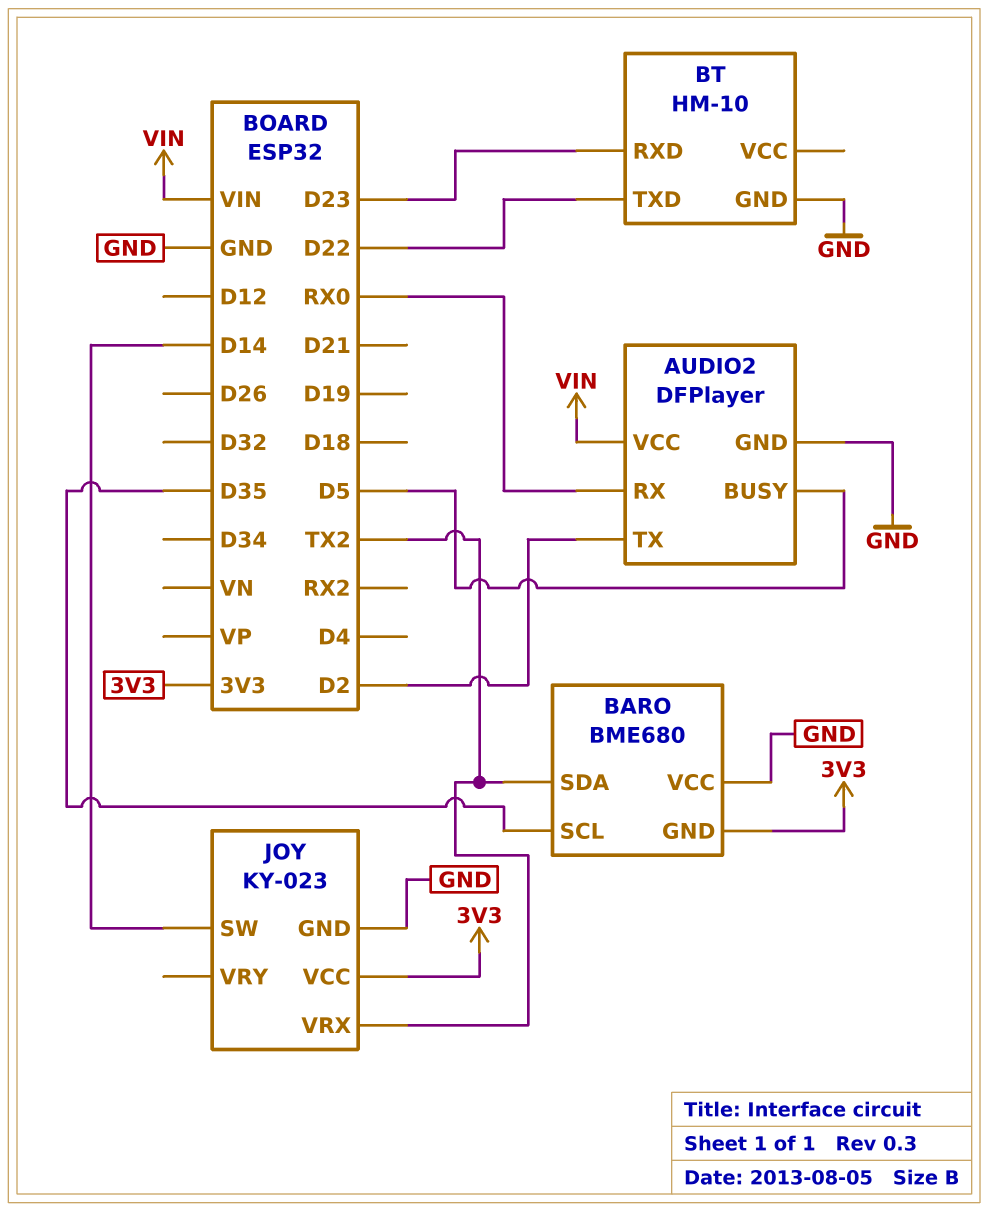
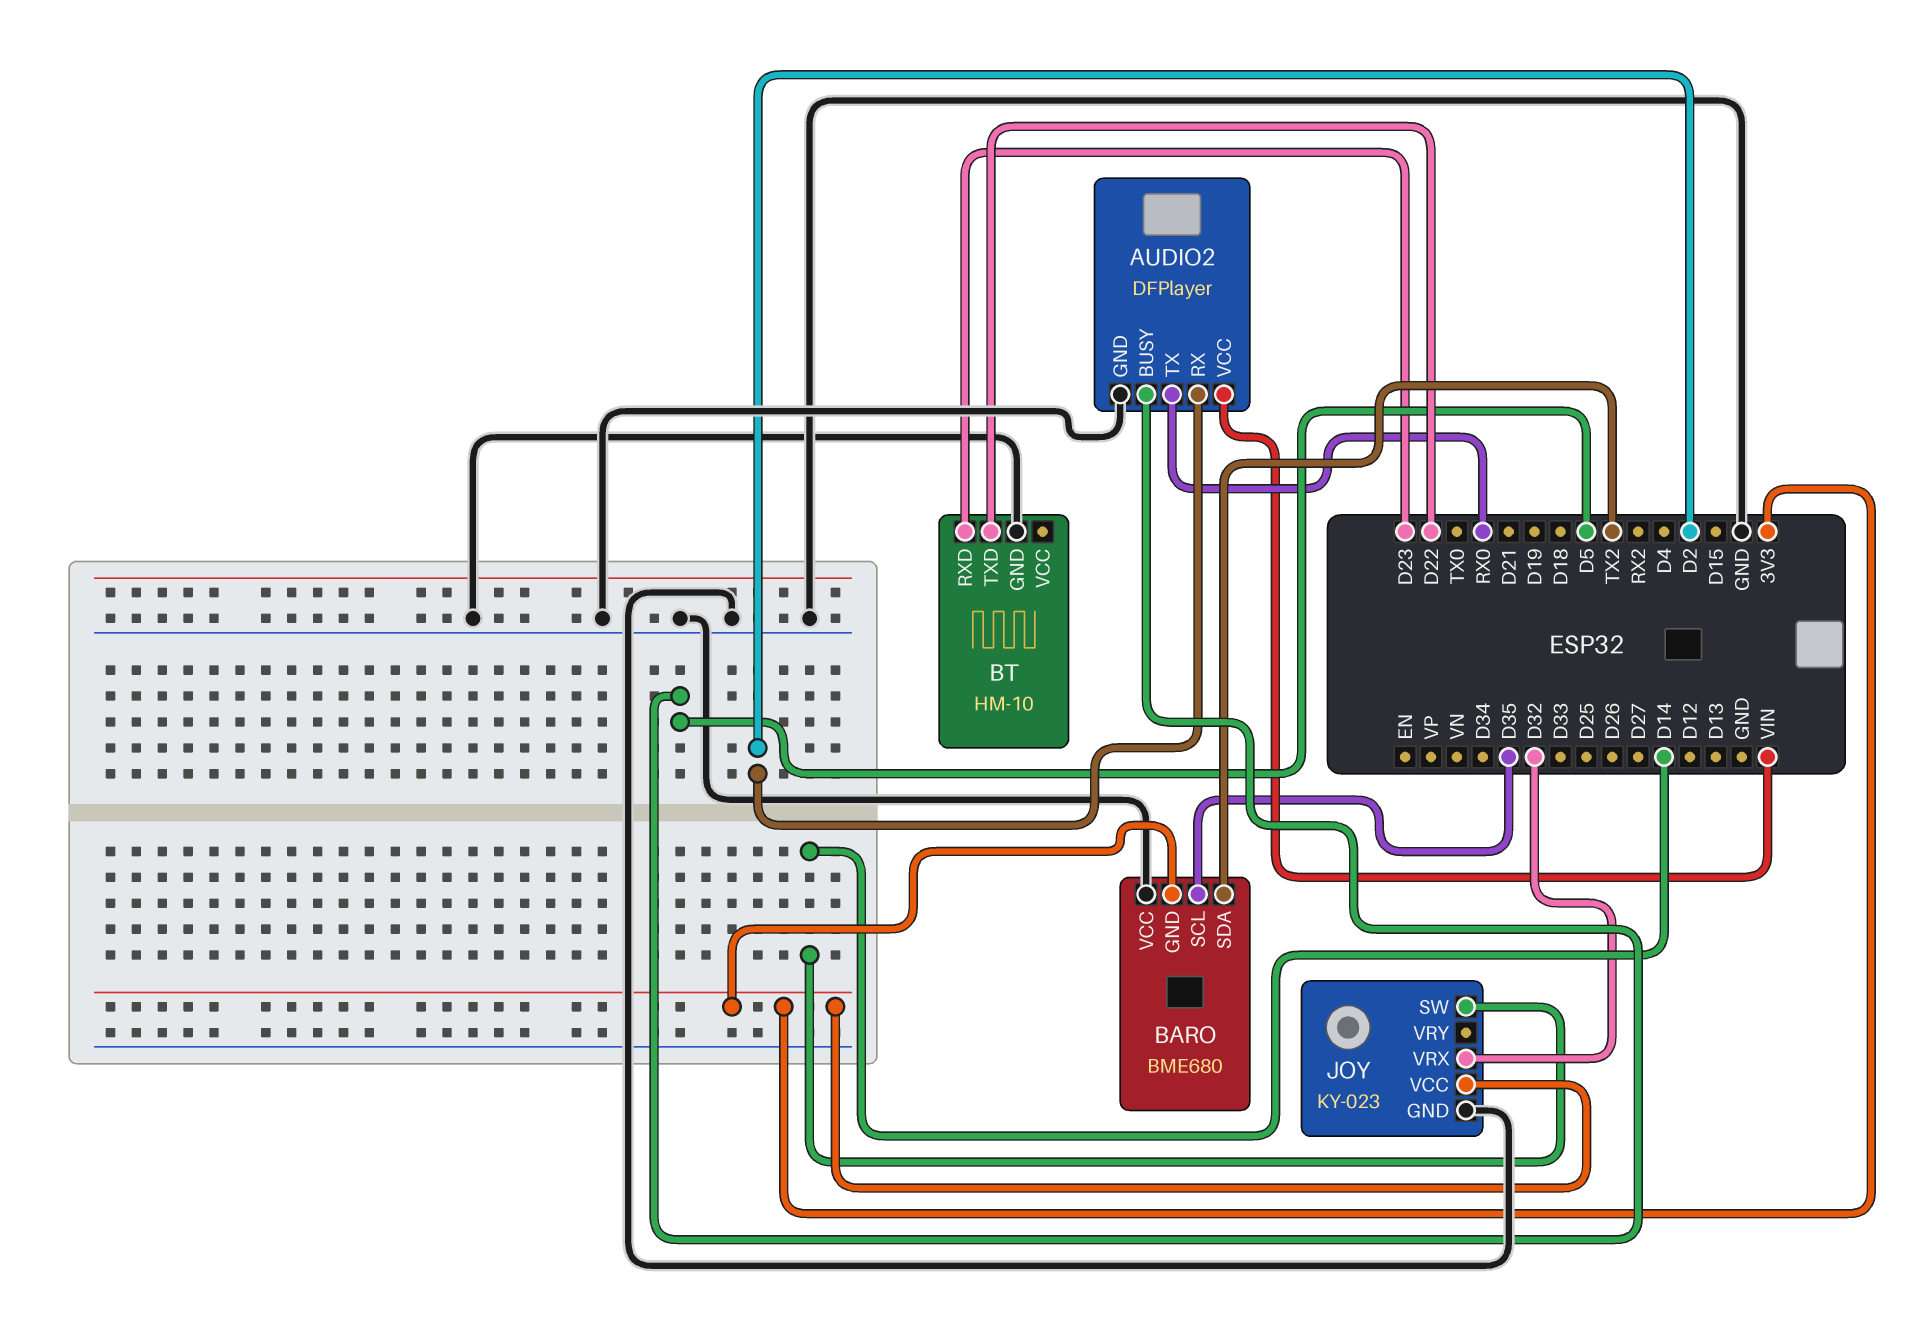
AUDIO2 pin RX: RX0 -> D2
AUDIO2 pin TX: D2 -> RX0
JOY pin VRX: TX2 -> D32

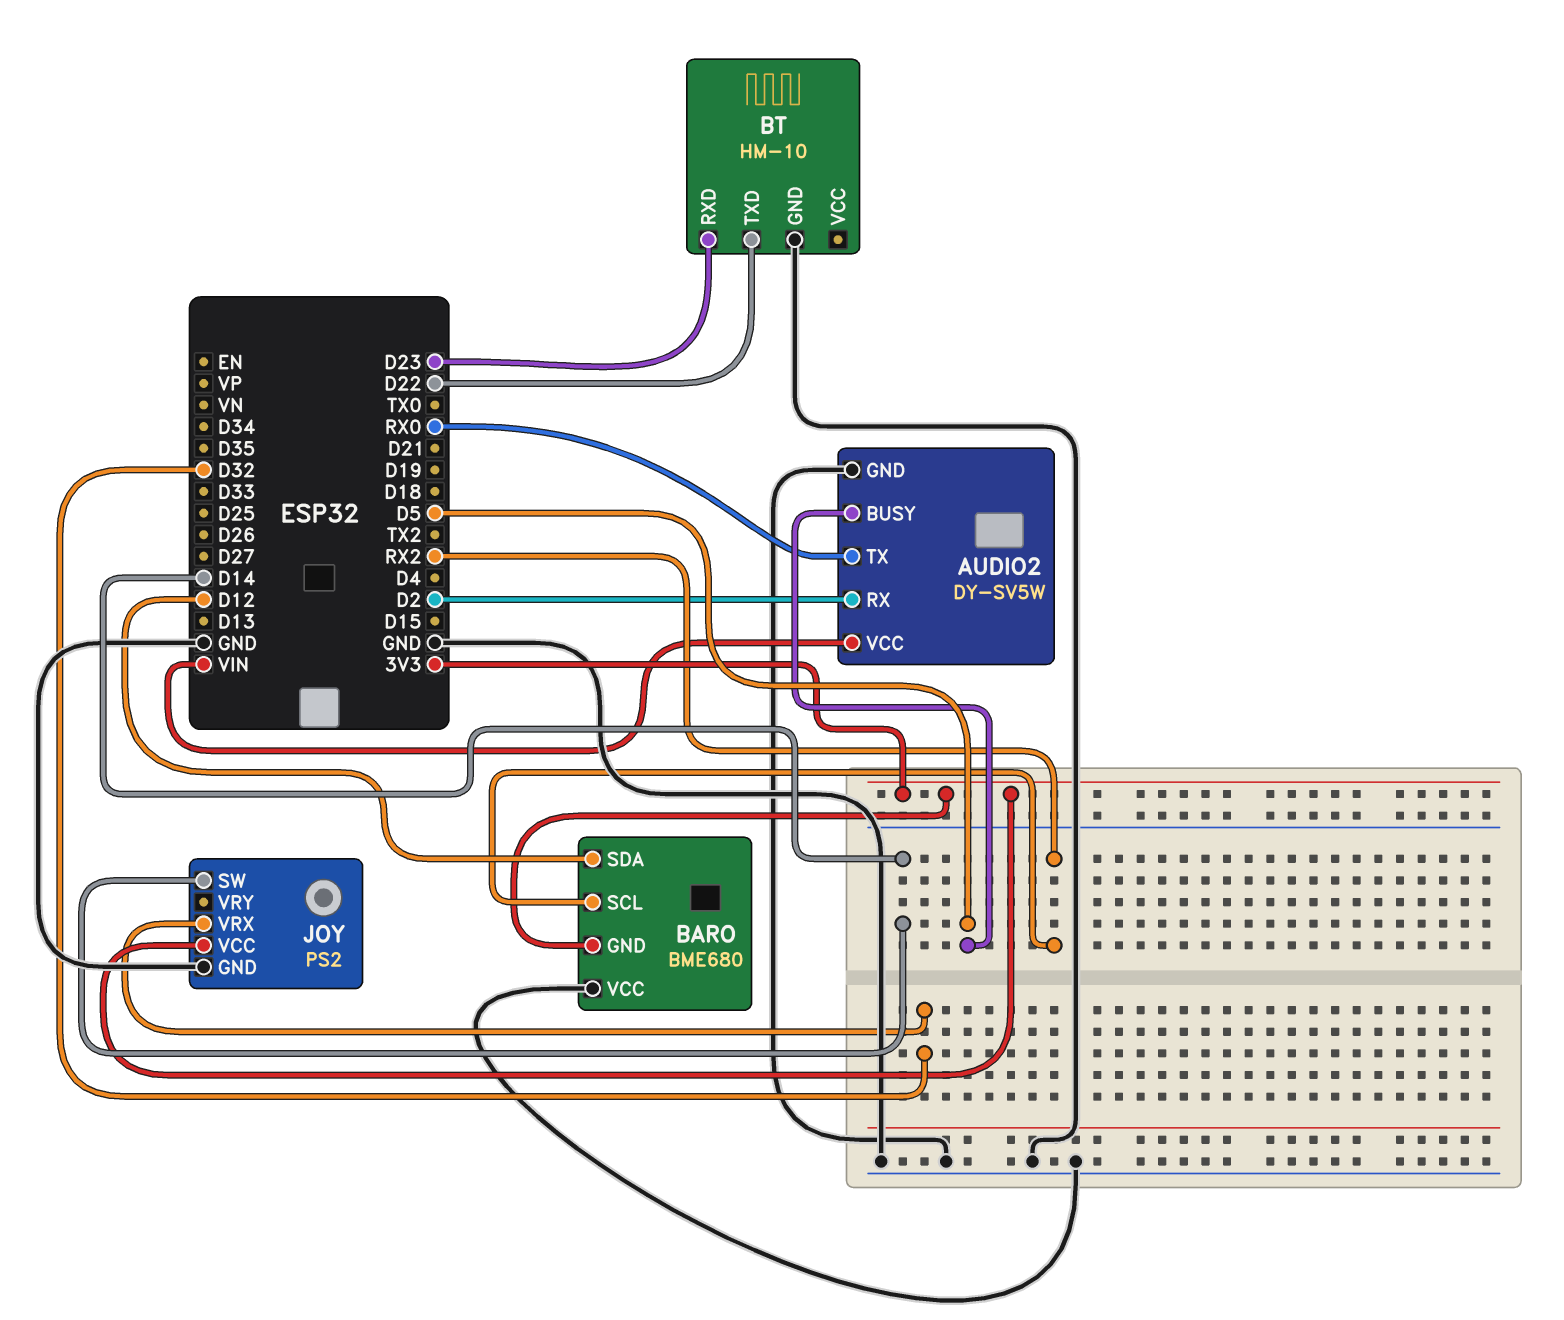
AUDIO2: DFPlayer -> DY-SV5W
BARO pin SCL: D35 -> RX2
BARO pin SDA: TX2 -> D12
JOY: KY-023 -> PS2

